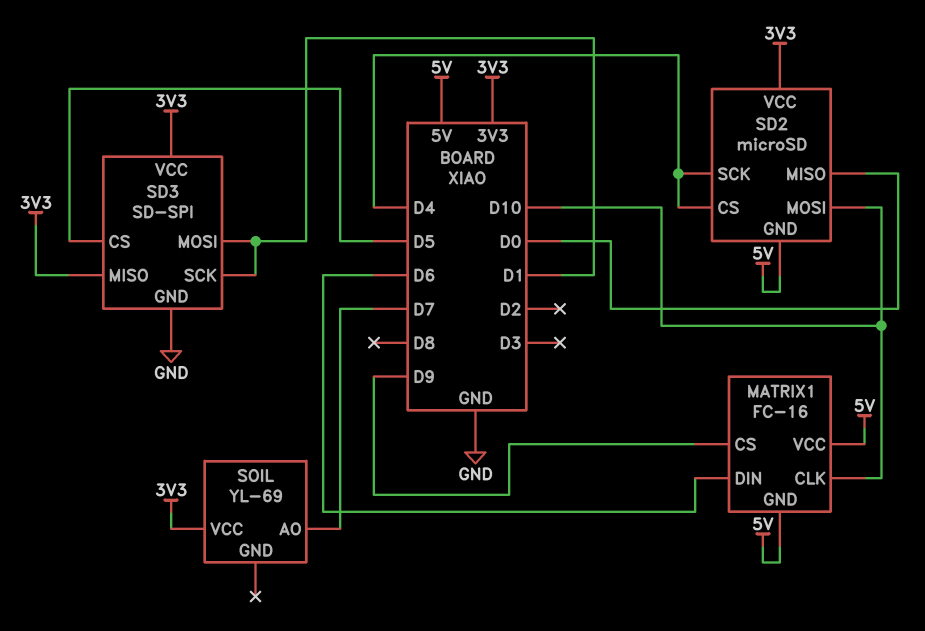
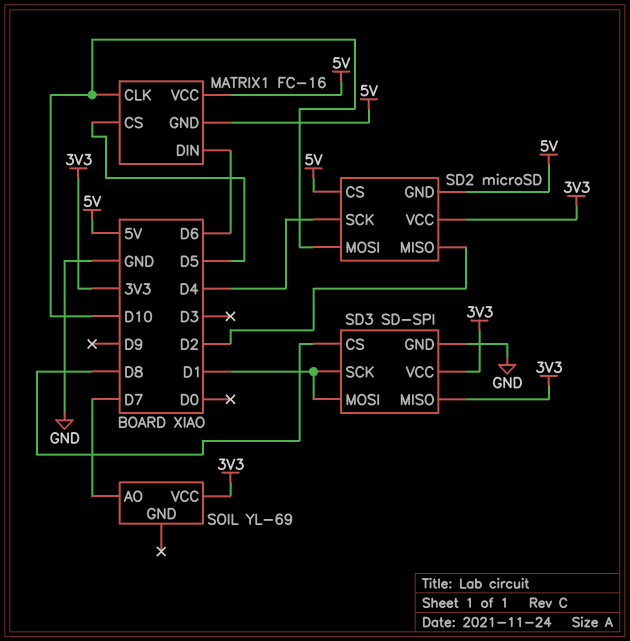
MATRIX1 pin CS: D9 -> D5
SD2 pin CS: D4 -> 5V
SD2 pin MISO: D0 -> D2
SD3 pin CS: D5 -> D8

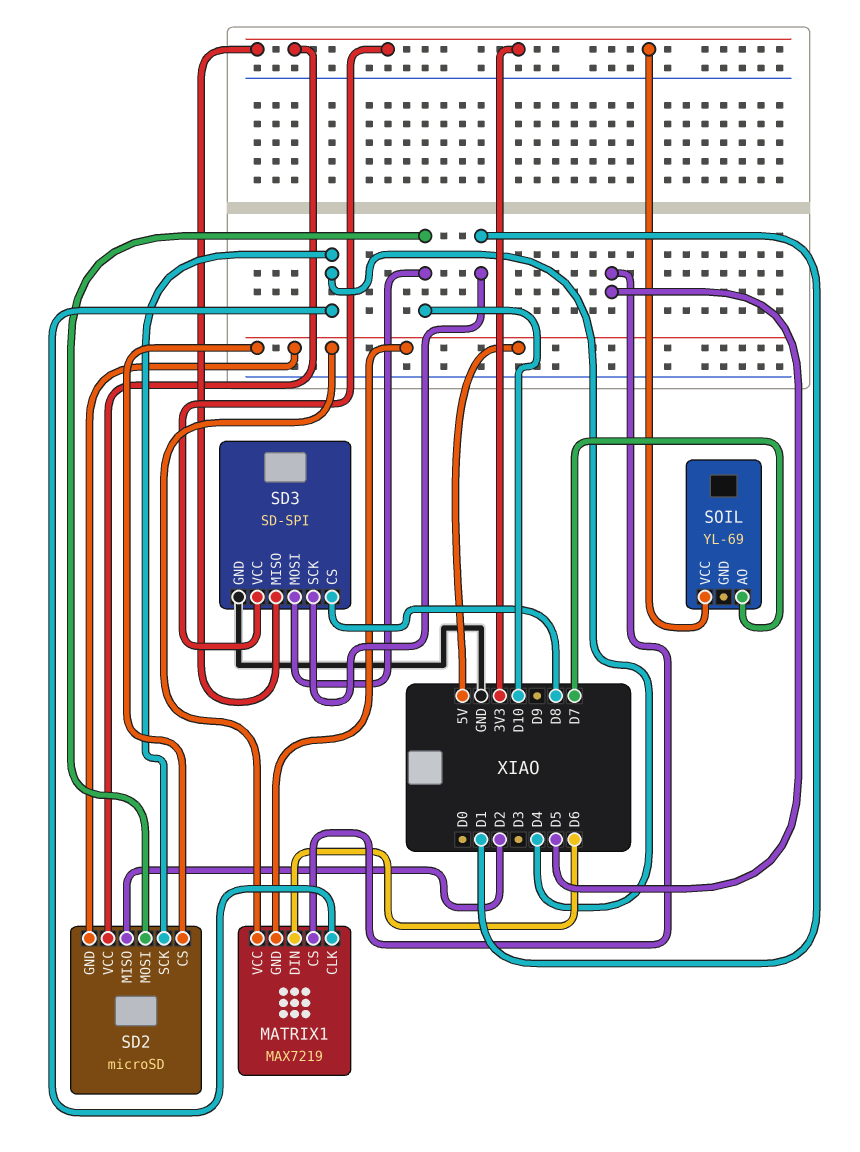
MATRIX1: FC-16 -> MAX7219
MATRIX1 pin CLK: D10 -> D4
SD3 pin MOSI: D1 -> D10

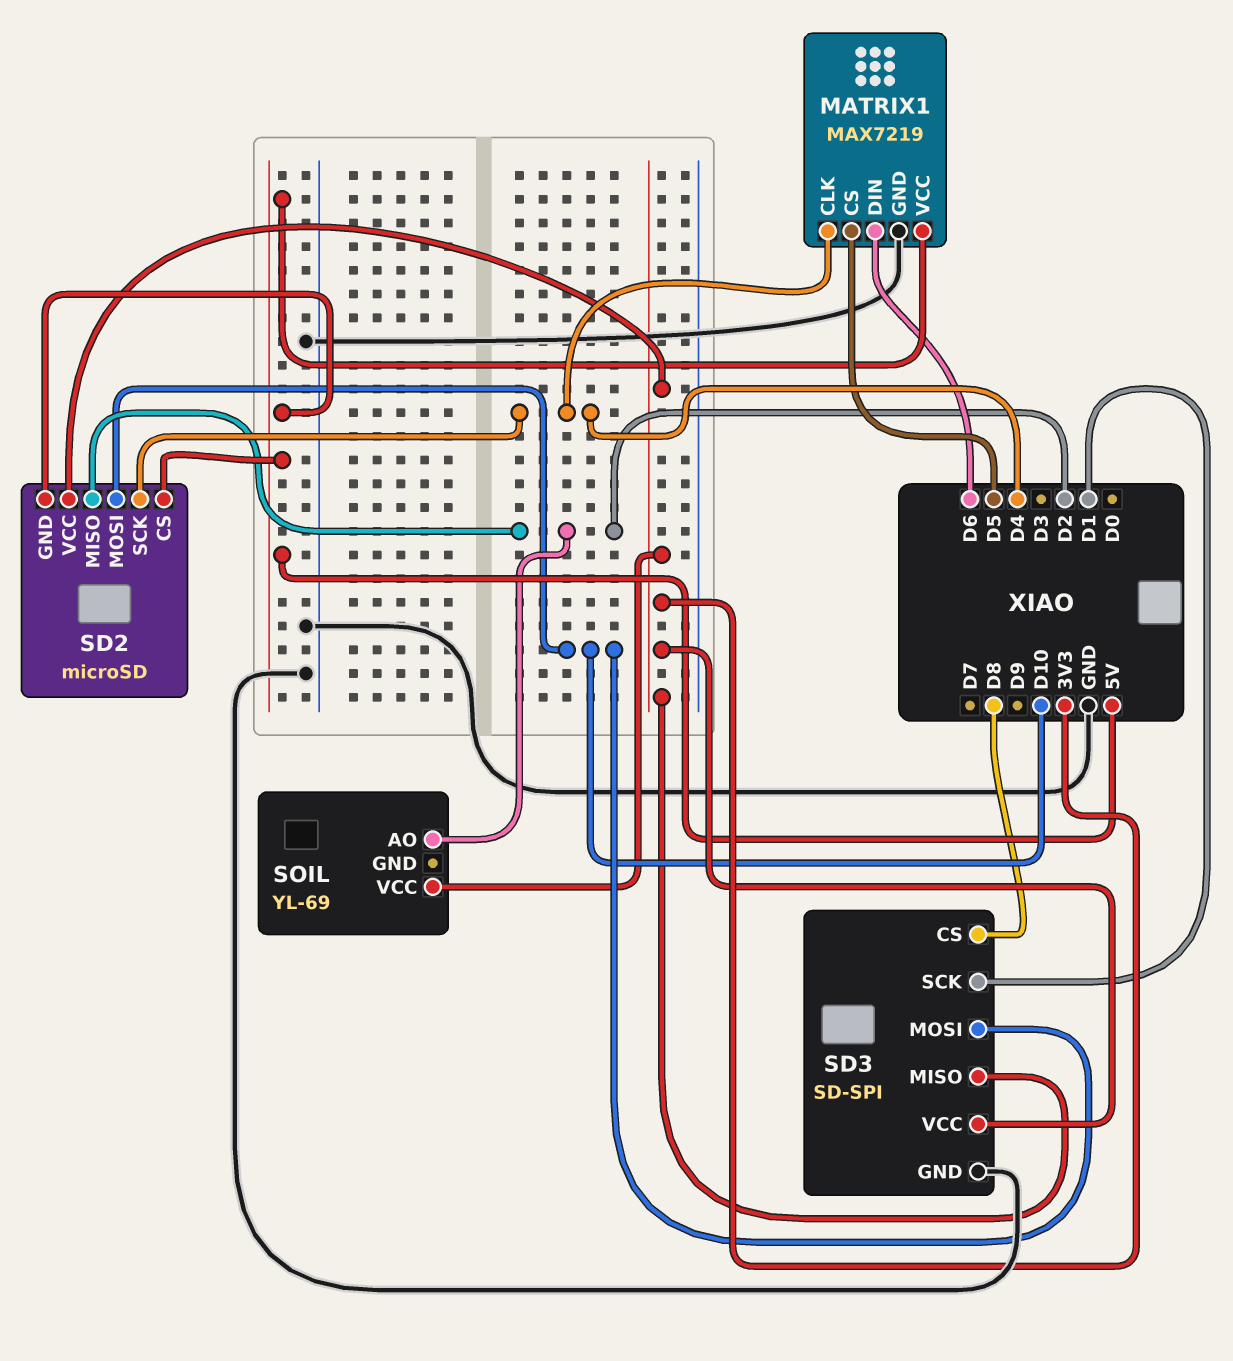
MATRIX1 pin GND: 5V -> GND
SOIL pin AO: D7 -> D2

